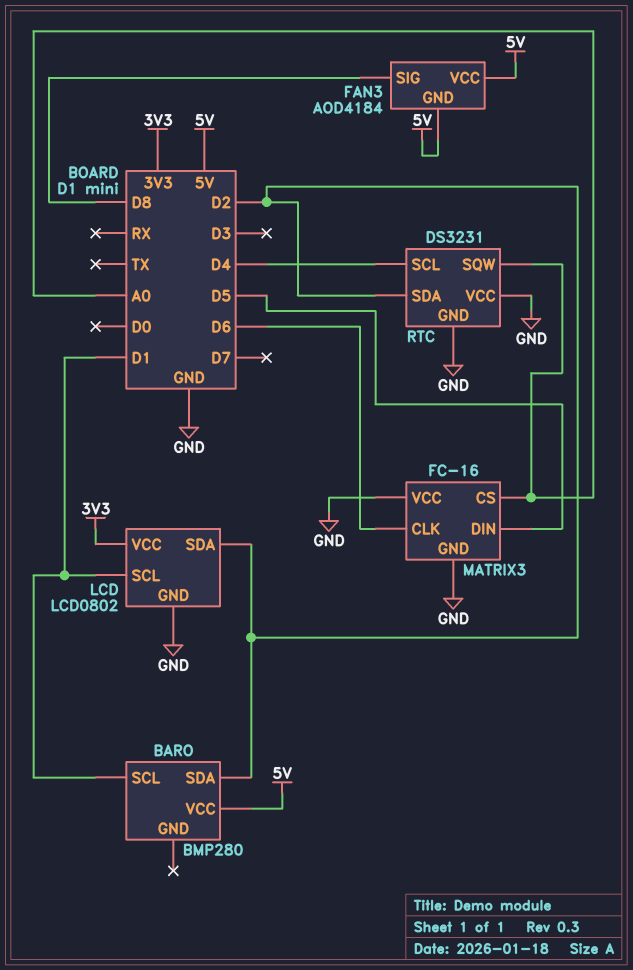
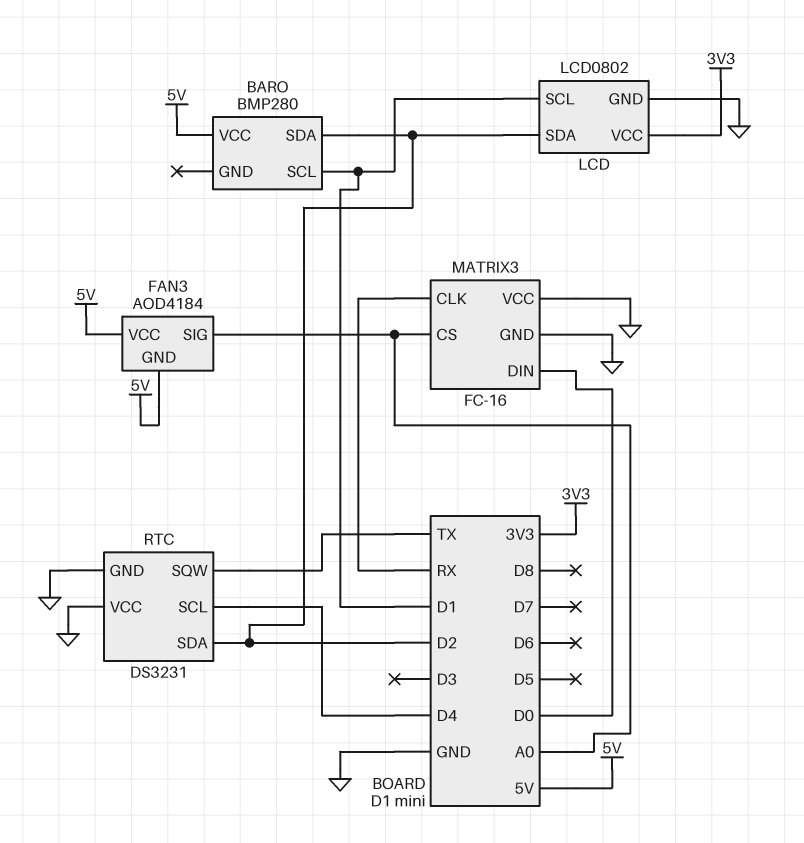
FAN3 pin SIG: D8 -> A0
MATRIX3 pin CLK: D6 -> RX
MATRIX3 pin DIN: D5 -> D0
RTC pin SQW: A0 -> TX

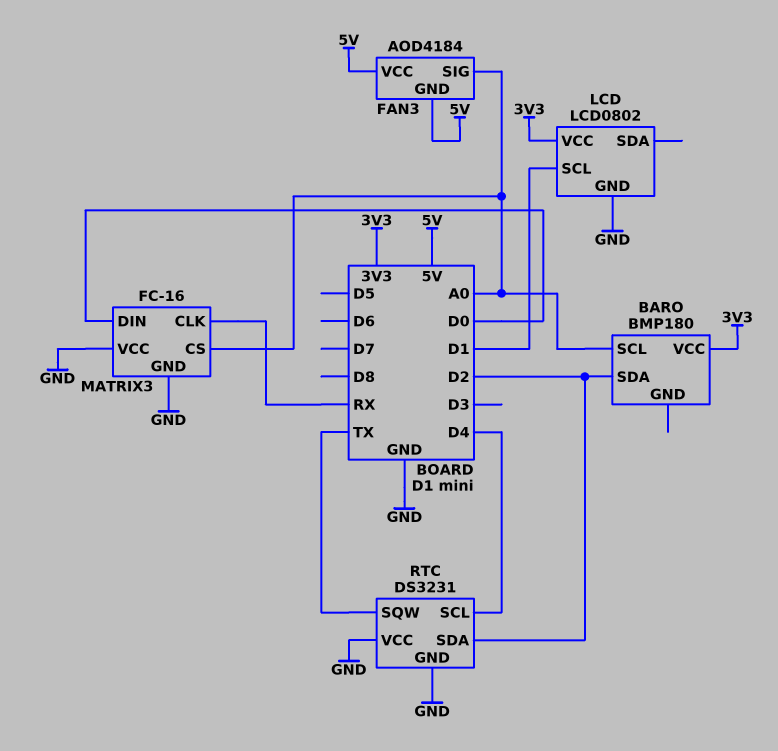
BARO: BMP280 -> BMP180
BARO pin SCL: D1 -> A0
BARO pin VCC: 5V -> 3V3
LCD pin SDA: D2 -> none

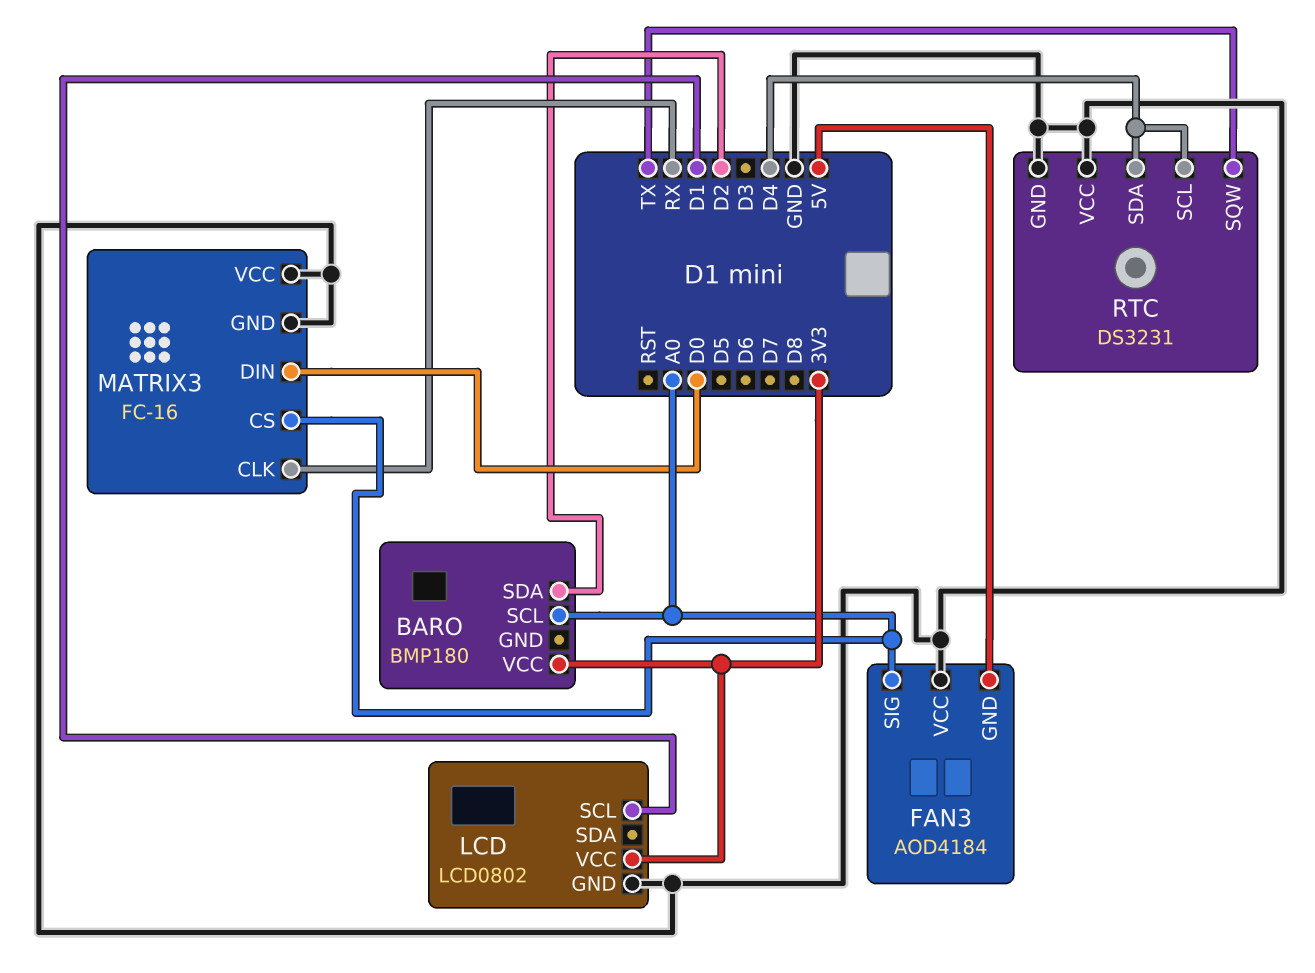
FAN3 pin VCC: 5V -> GND
RTC pin SDA: D2 -> D4

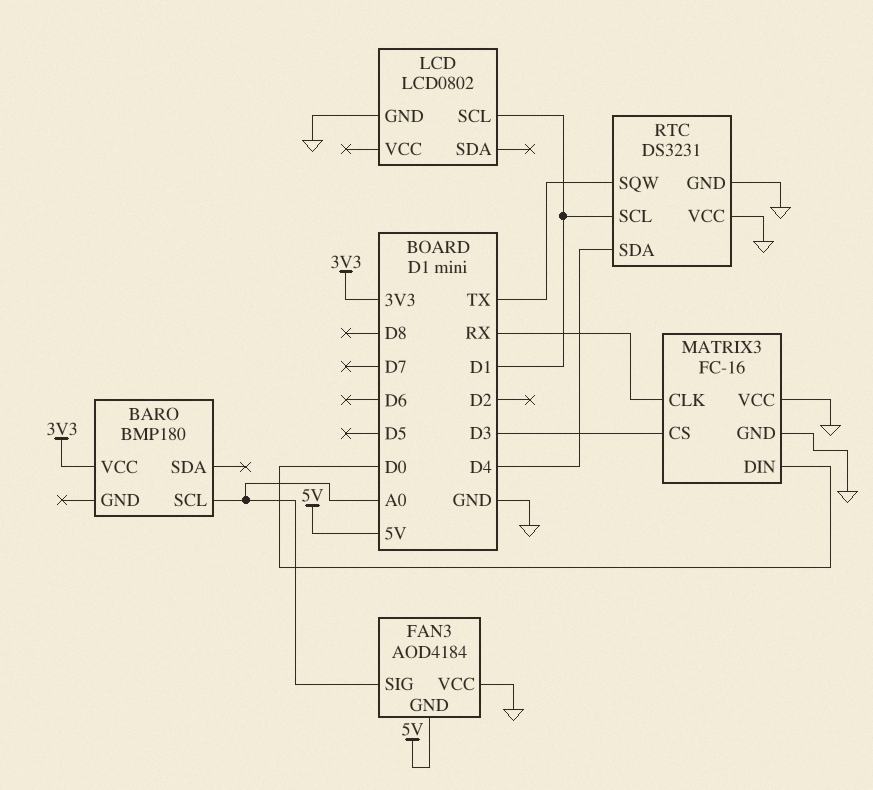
BARO pin SDA: D2 -> none
LCD pin VCC: 3V3 -> none
MATRIX3 pin CS: A0 -> D3
RTC pin SCL: D4 -> D1

